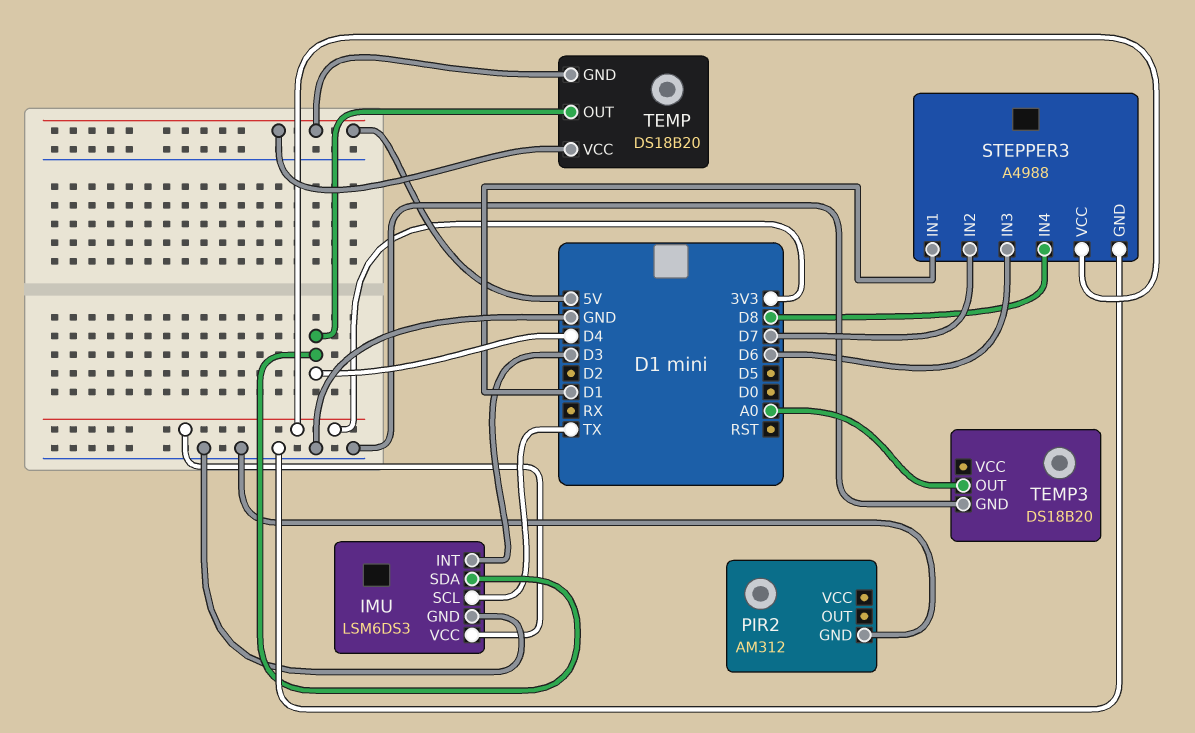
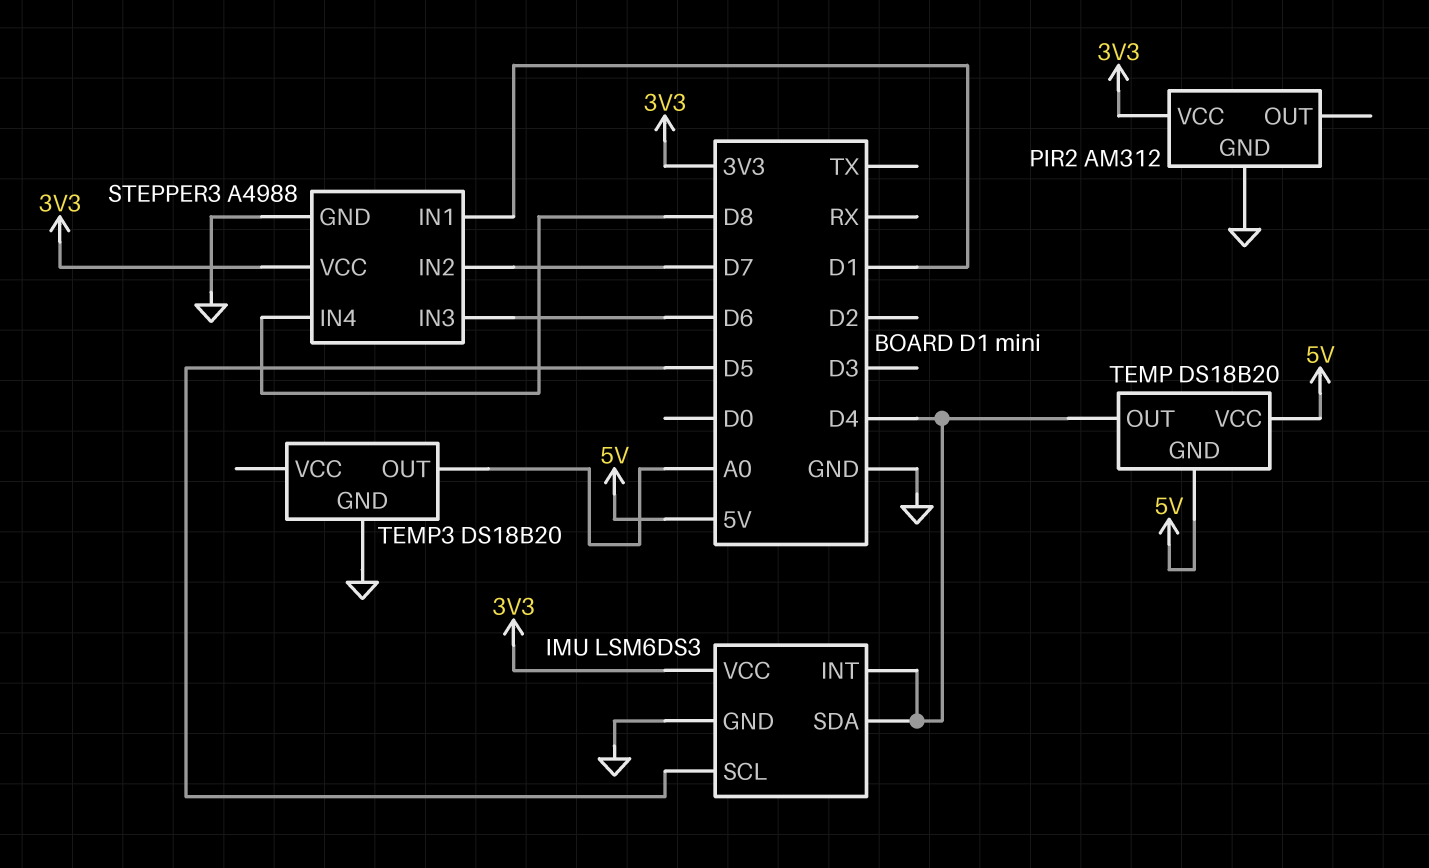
IMU pin INT: D3 -> D4
IMU pin SCL: TX -> D5
PIR2 pin VCC: none -> 3V3

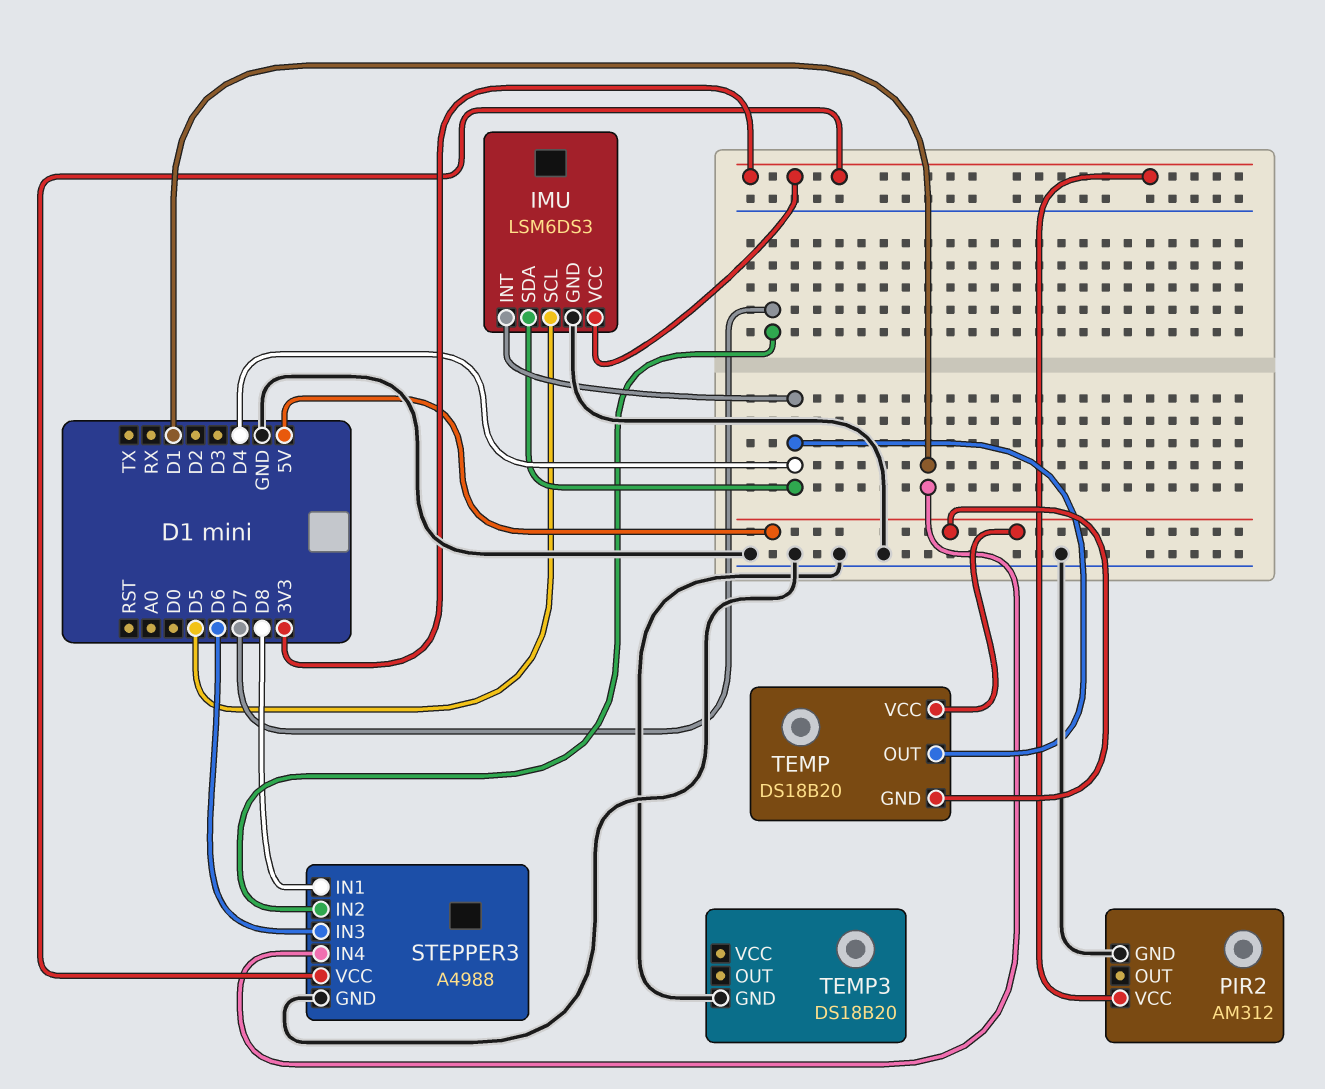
STEPPER3 pin IN1: D1 -> D8
STEPPER3 pin IN4: D8 -> D1
TEMP3 pin OUT: A0 -> none

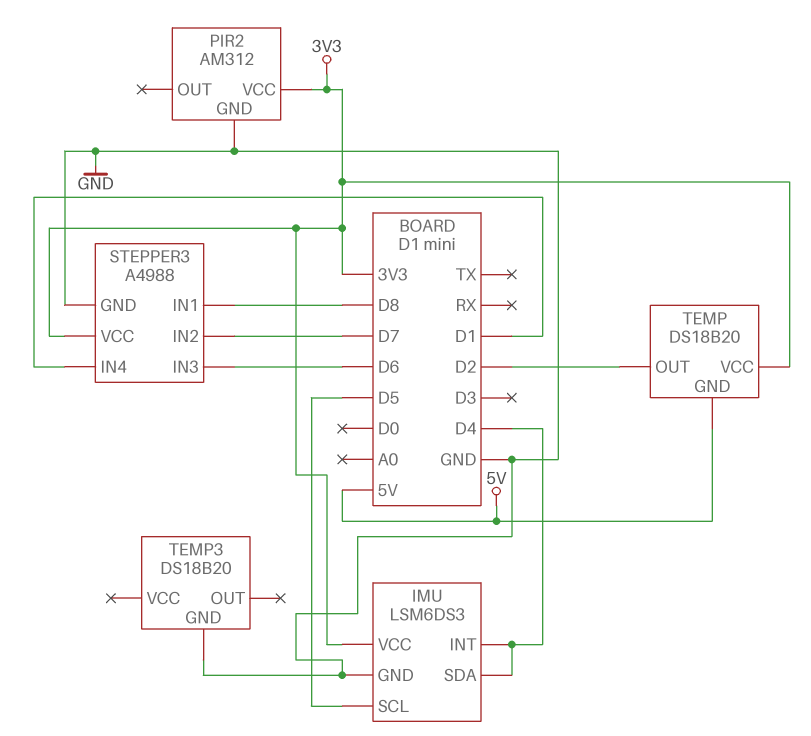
TEMP pin OUT: D4 -> D2
TEMP pin VCC: 5V -> 3V3

